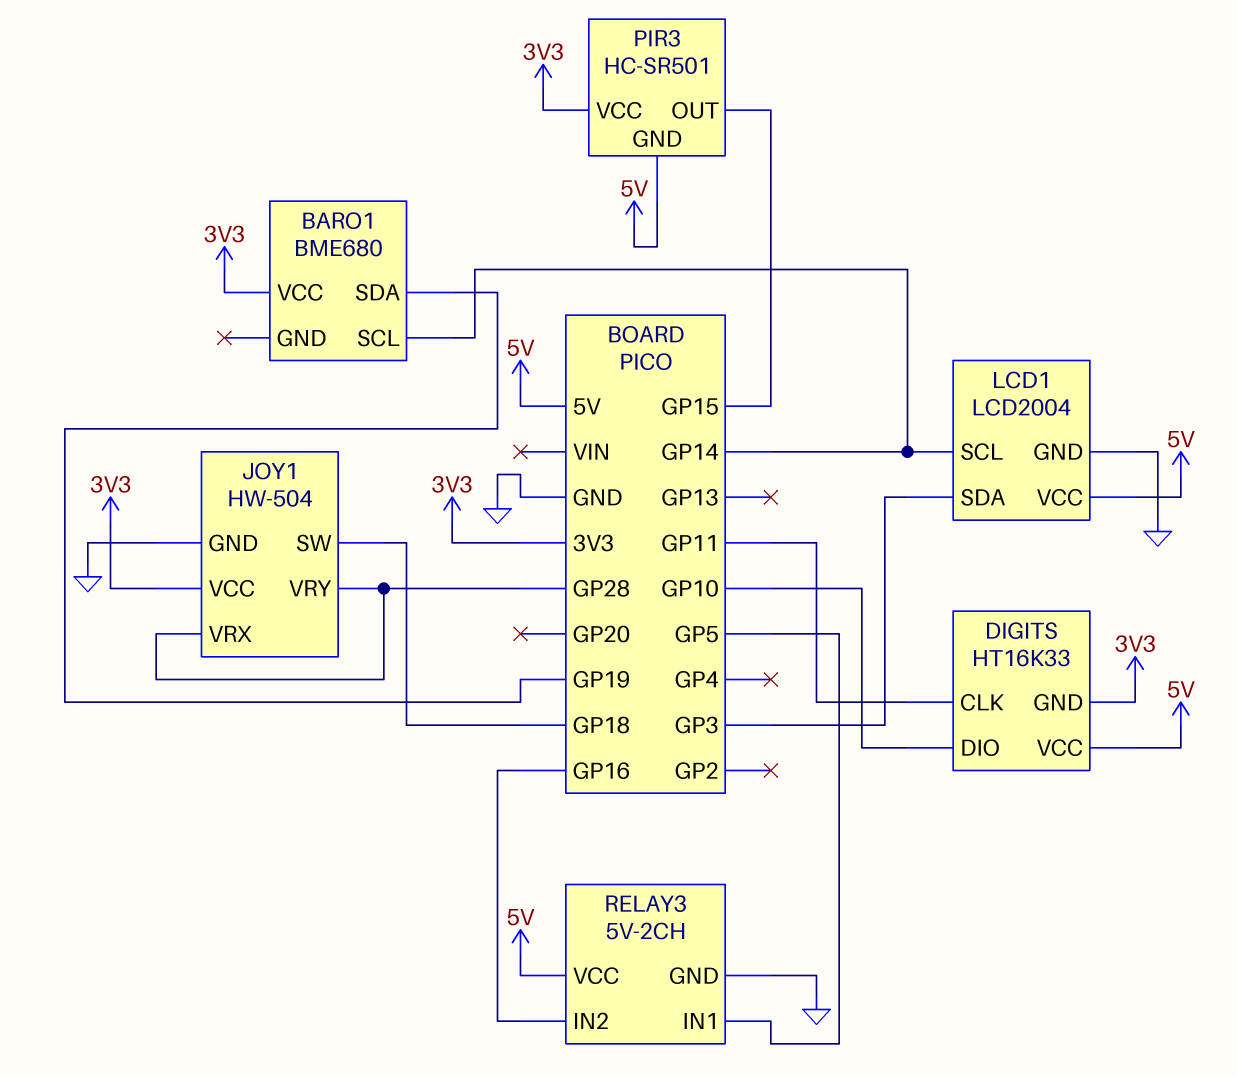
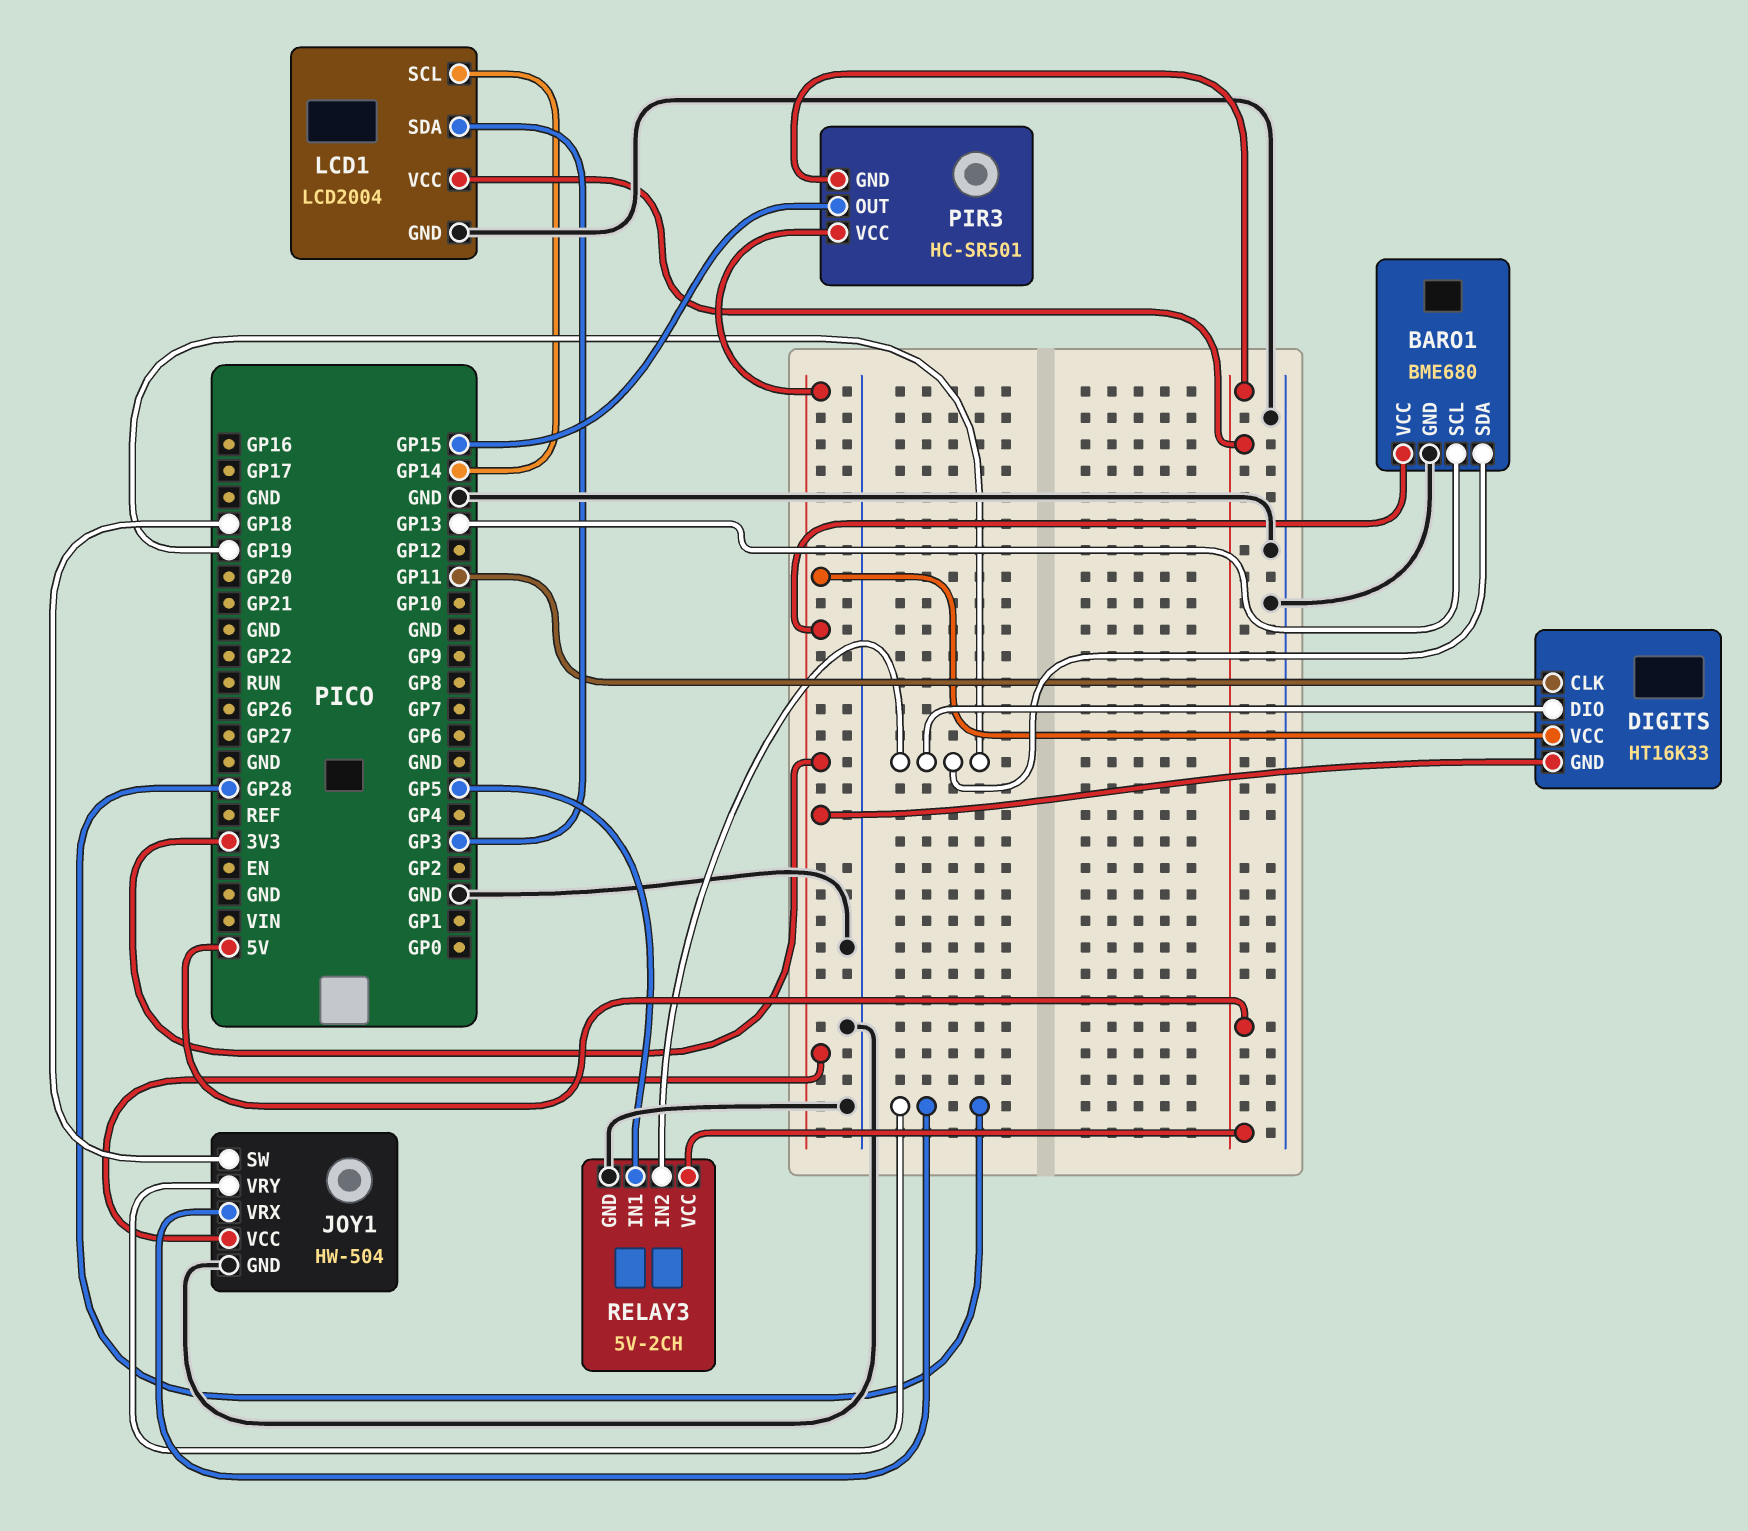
BARO1 pin GND: none -> GND
BARO1 pin SCL: GP14 -> GP13
DIGITS pin DIO: GP10 -> GP19
DIGITS pin VCC: 5V -> 3V3
RELAY3 pin IN2: GP16 -> GP19

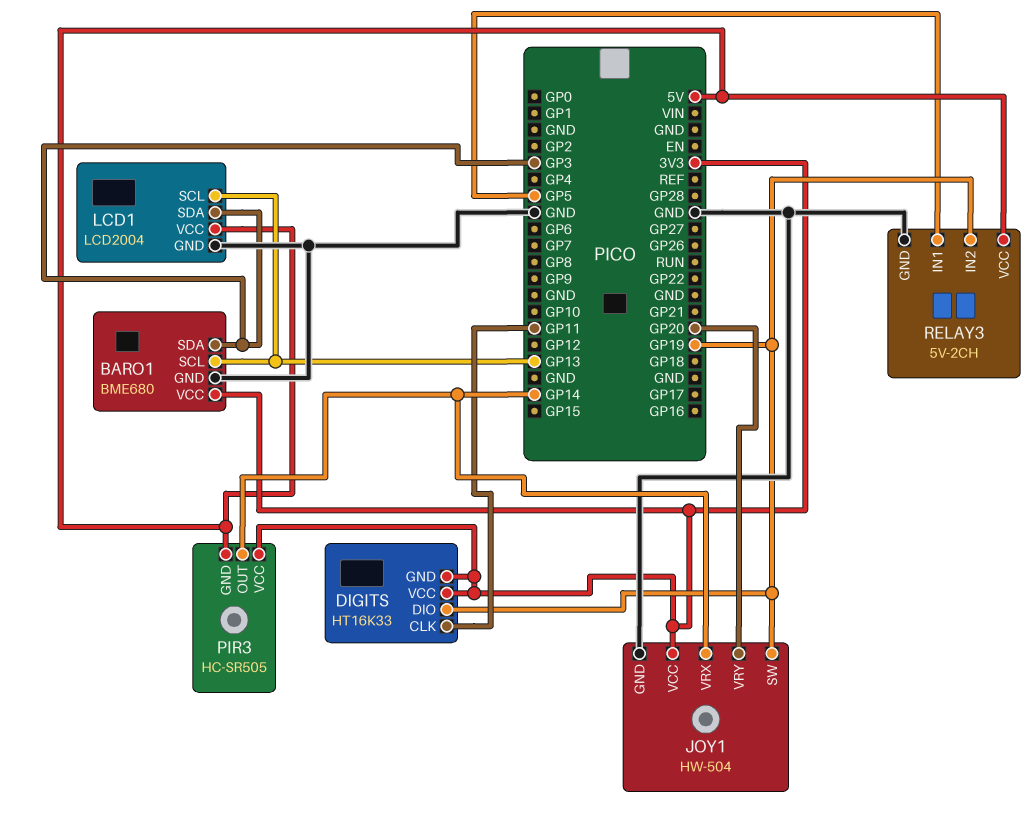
BARO1 pin SDA: GP19 -> GP3
JOY1 pin SW: GP18 -> GP19
JOY1 pin VRX: GP28 -> GP14
JOY1 pin VRY: GP28 -> GP20
LCD1 pin SCL: GP14 -> GP13
PIR3: HC-SR501 -> HC-SR505
PIR3 pin OUT: GP15 -> GP14

